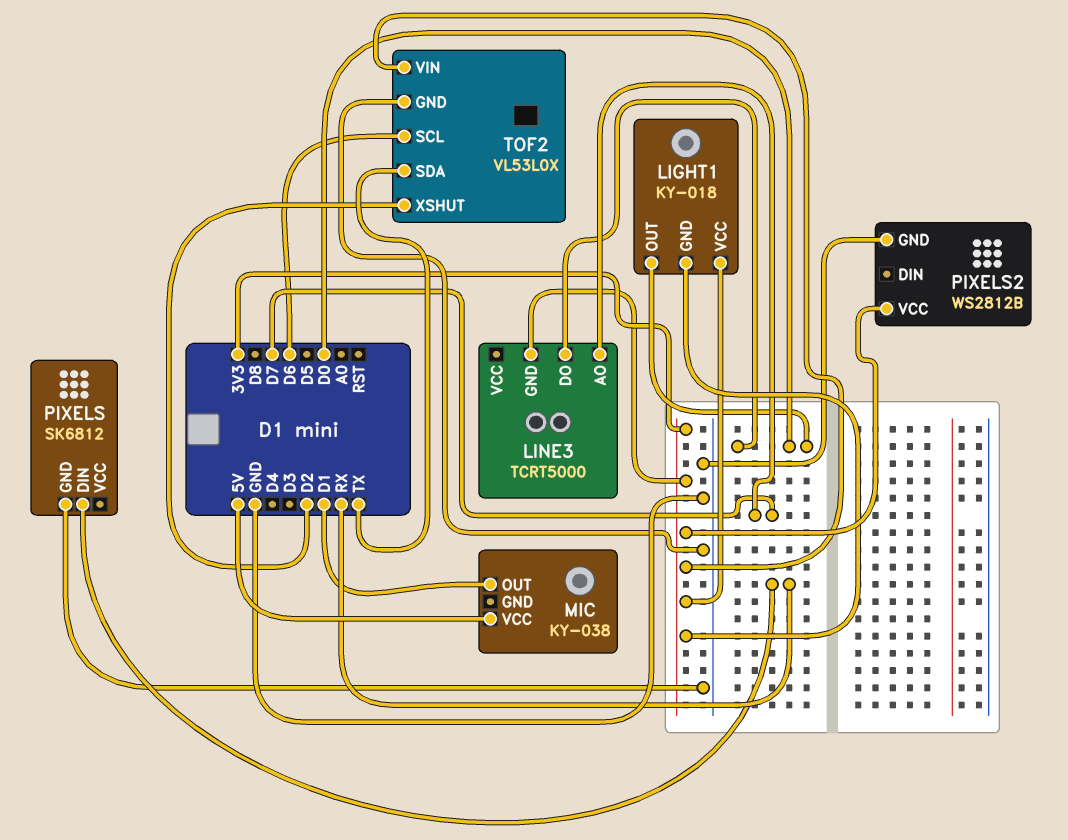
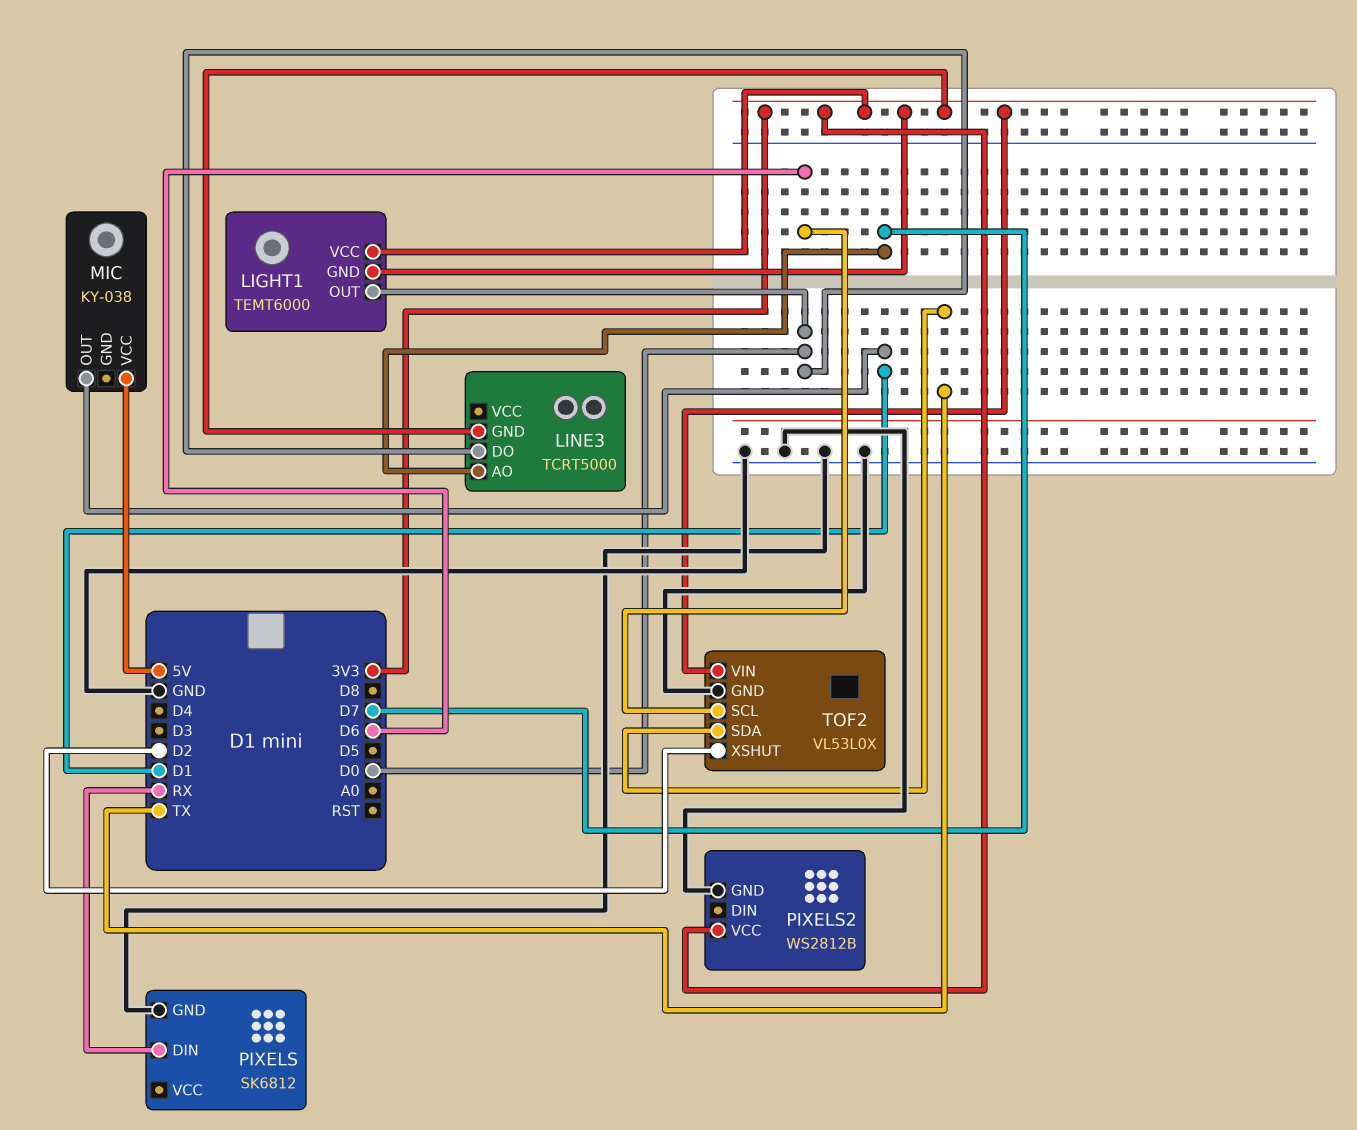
LIGHT1: KY-018 -> TEMT6000

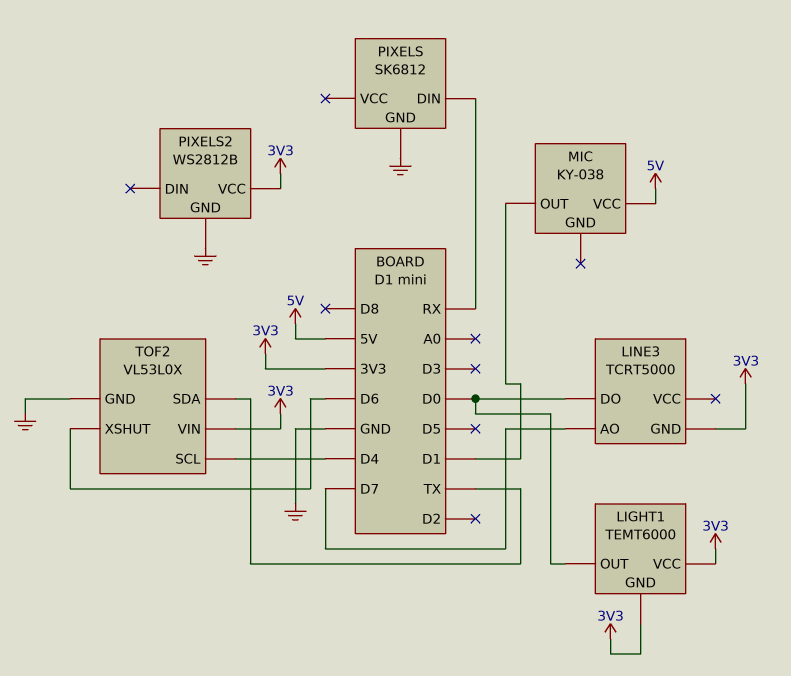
TOF2 pin SCL: D6 -> D4
TOF2 pin XSHUT: D2 -> D6

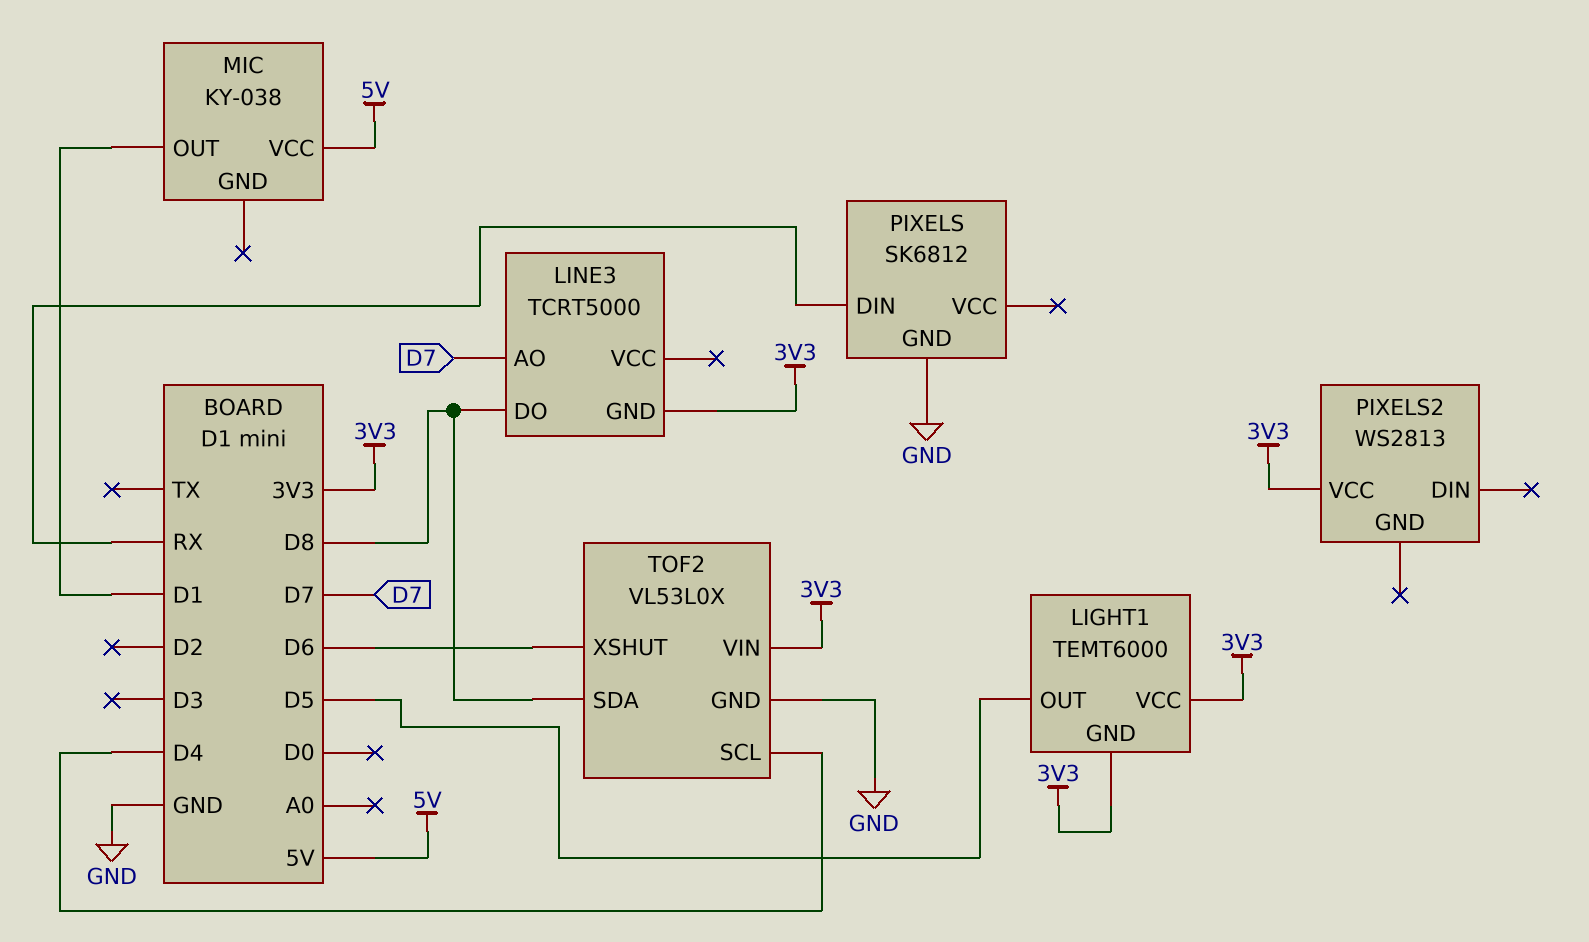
LIGHT1 pin OUT: D0 -> D5
LINE3 pin DO: D0 -> D8
PIXELS2: WS2812B -> WS2813
PIXELS2 pin GND: GND -> none
TOF2 pin SDA: TX -> D8

